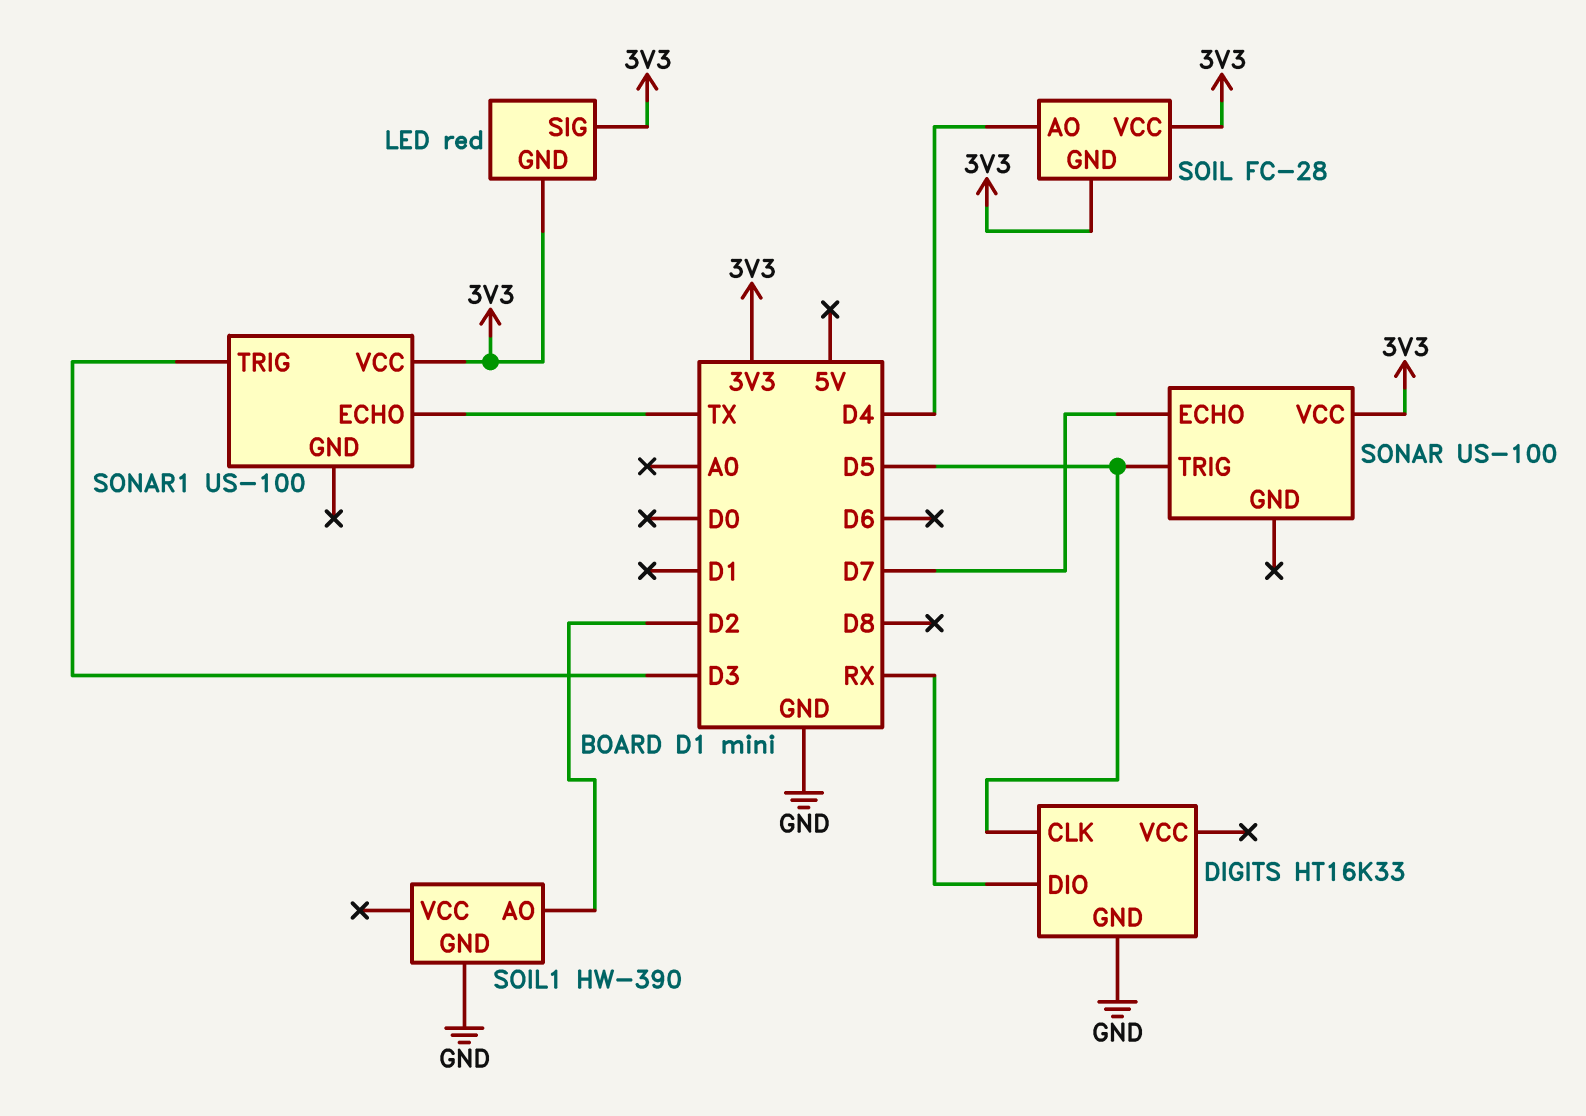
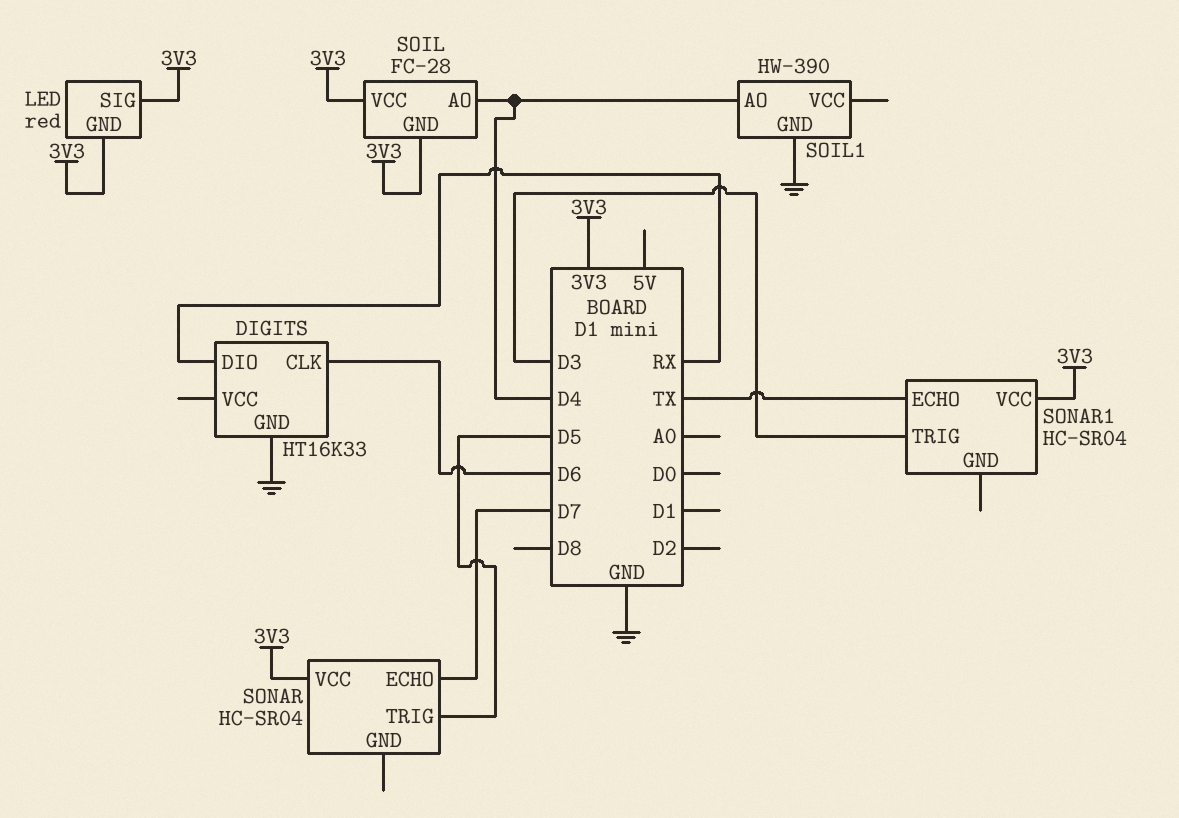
DIGITS pin CLK: D5 -> D6
SOIL1 pin AO: D2 -> D4
SONAR: US-100 -> HC-SR04
SONAR1: US-100 -> HC-SR04

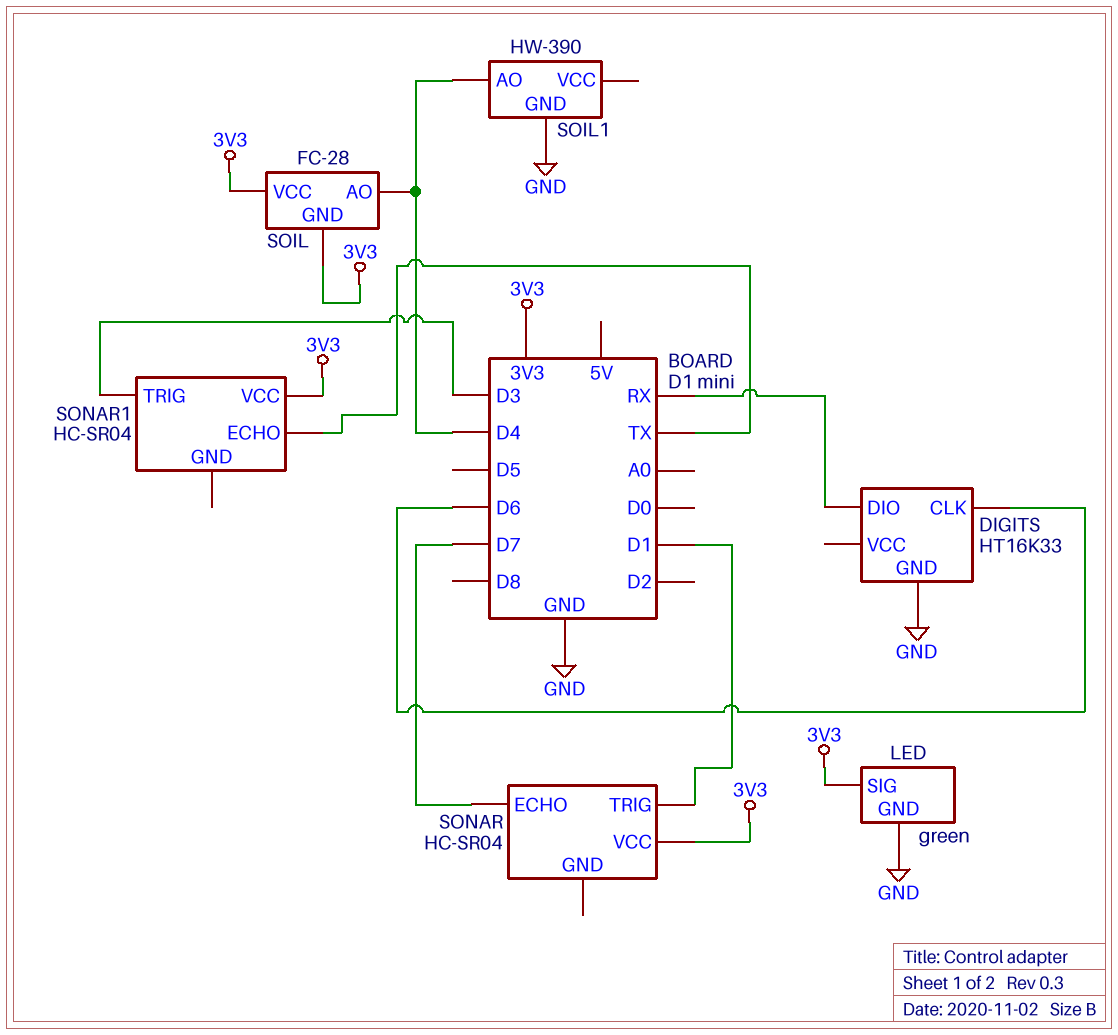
LED: red -> green
LED pin GND: 3V3 -> GND
SONAR pin TRIG: D5 -> D1

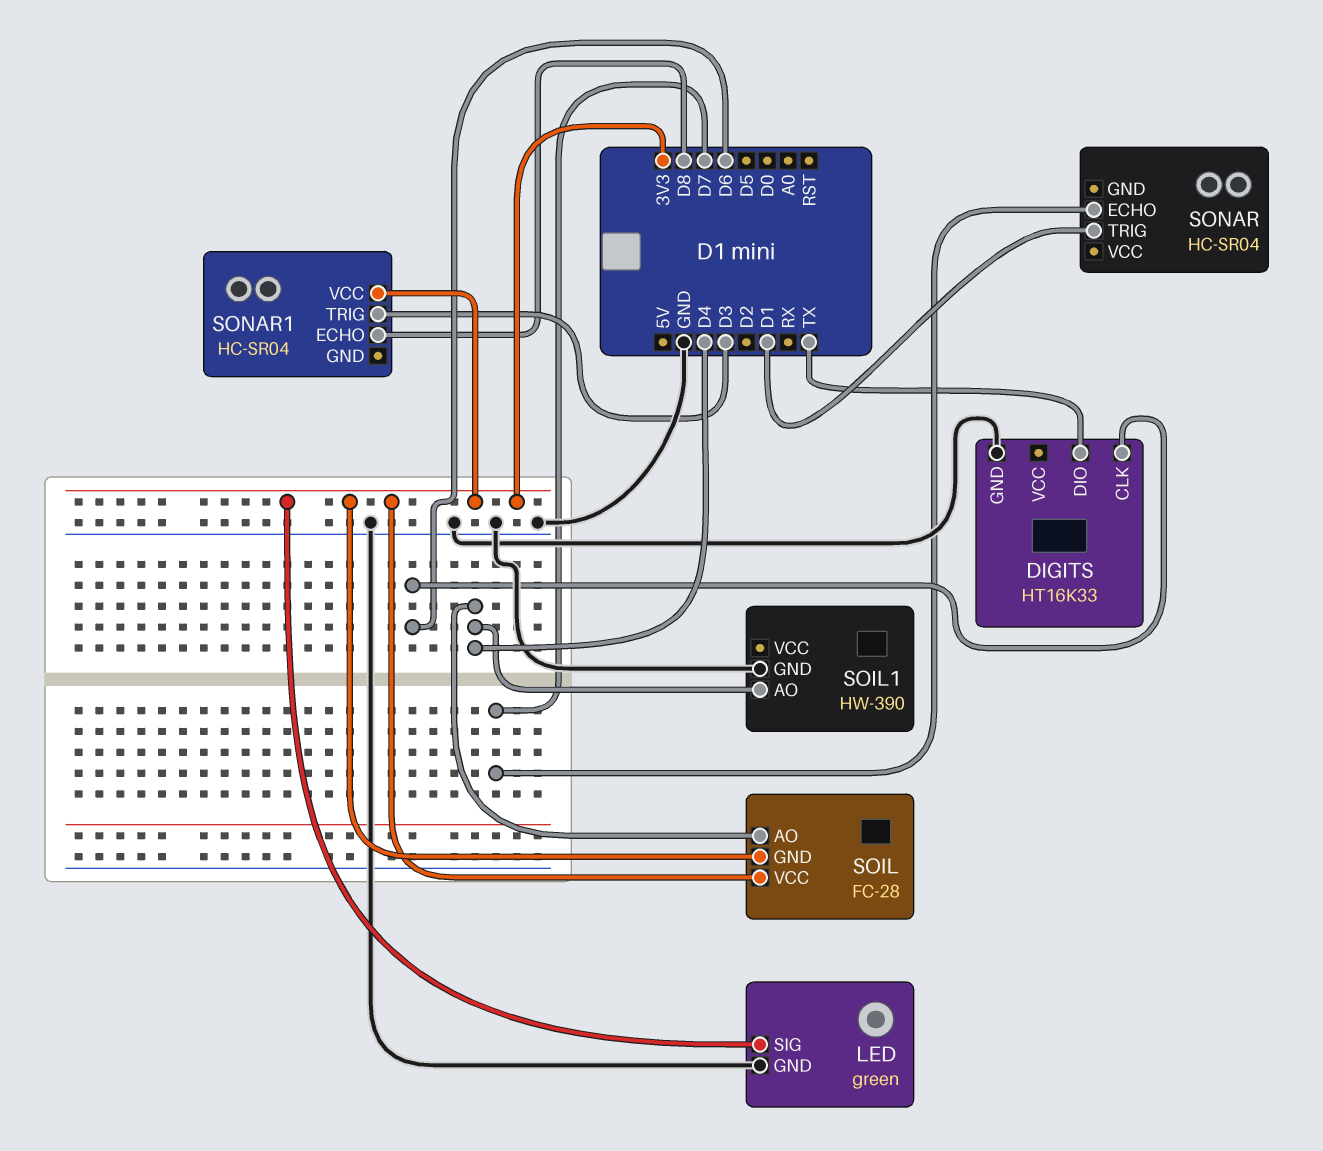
DIGITS pin DIO: RX -> TX
SONAR pin VCC: 3V3 -> none
SONAR1 pin ECHO: TX -> D8

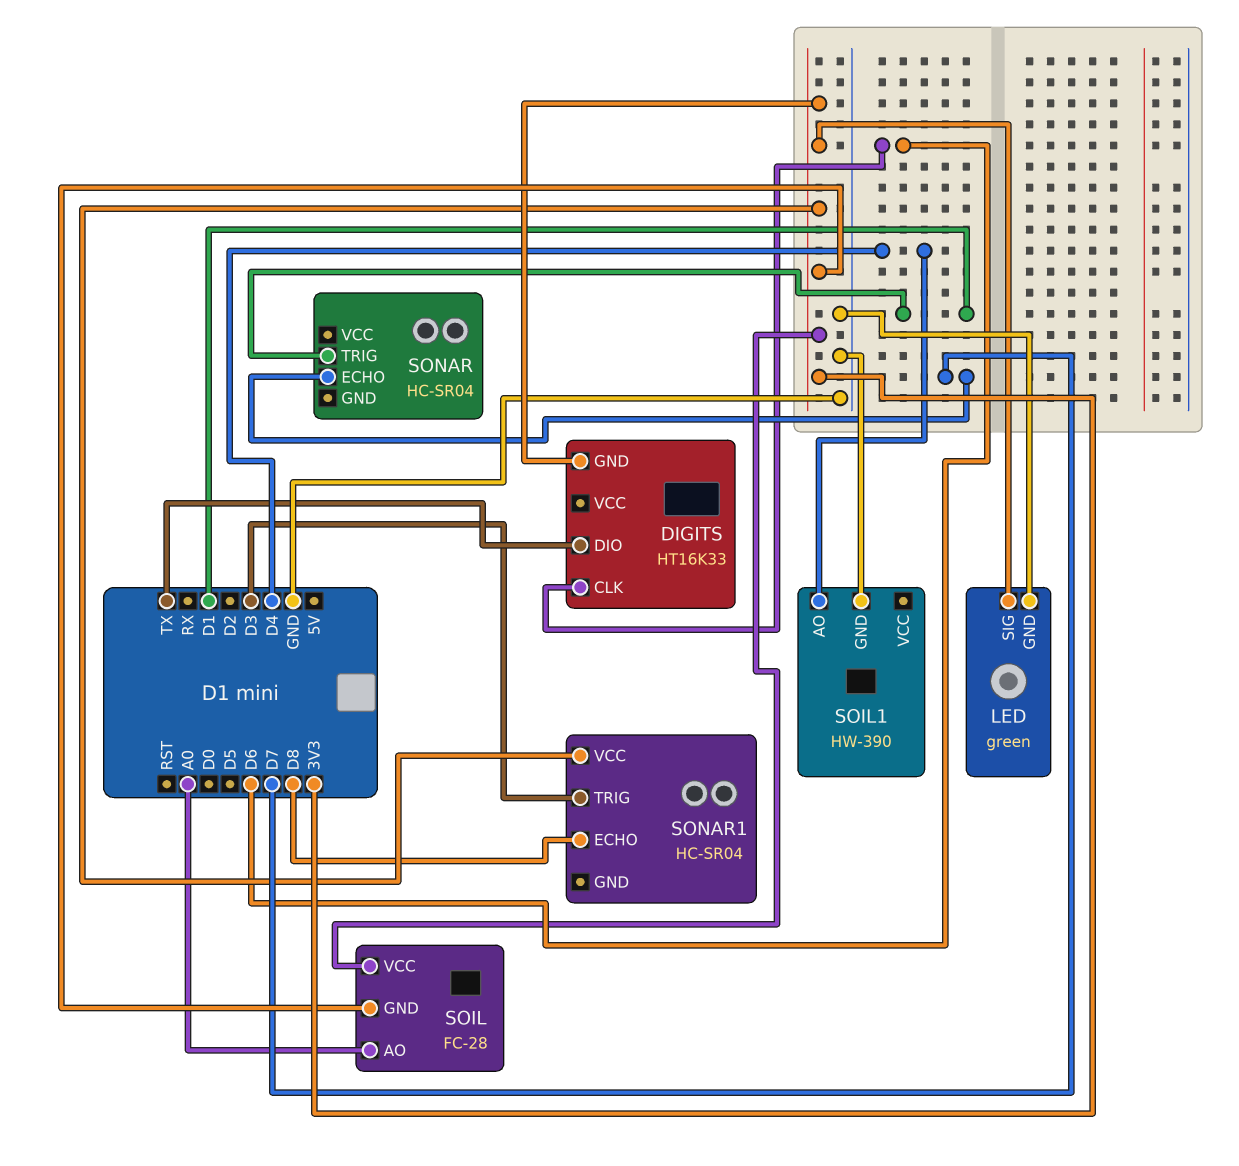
DIGITS pin GND: GND -> 3V3
SOIL pin AO: D4 -> A0

